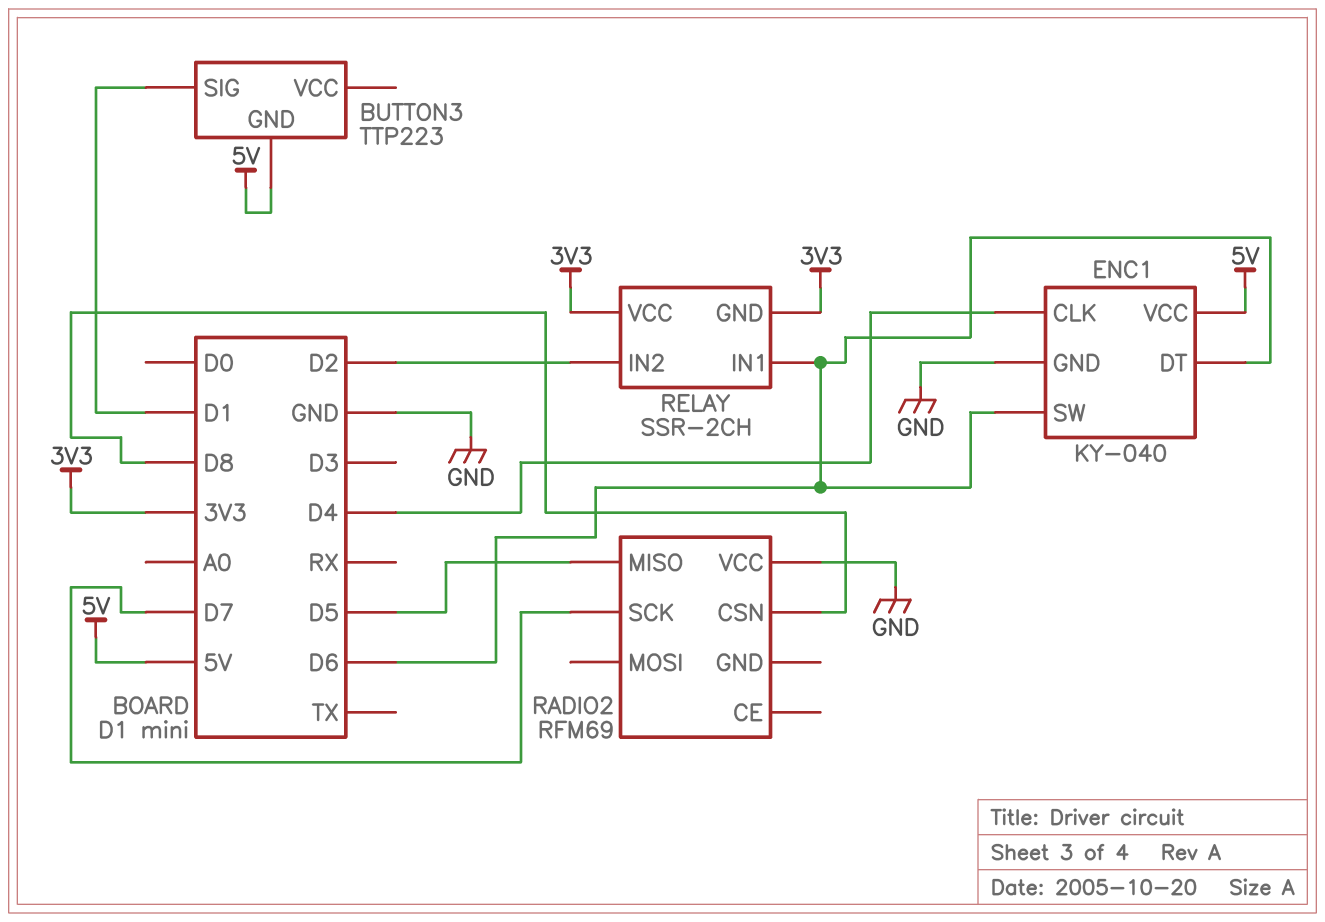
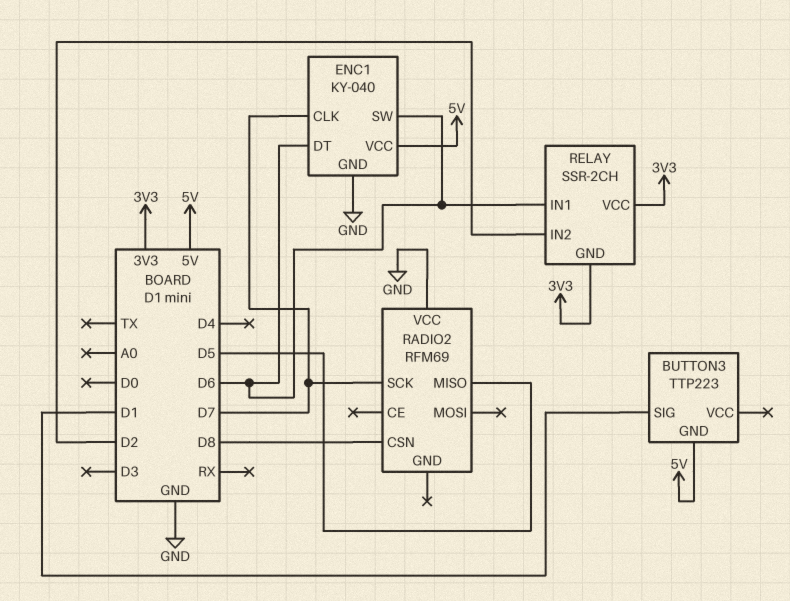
ENC1 pin CLK: D4 -> D7

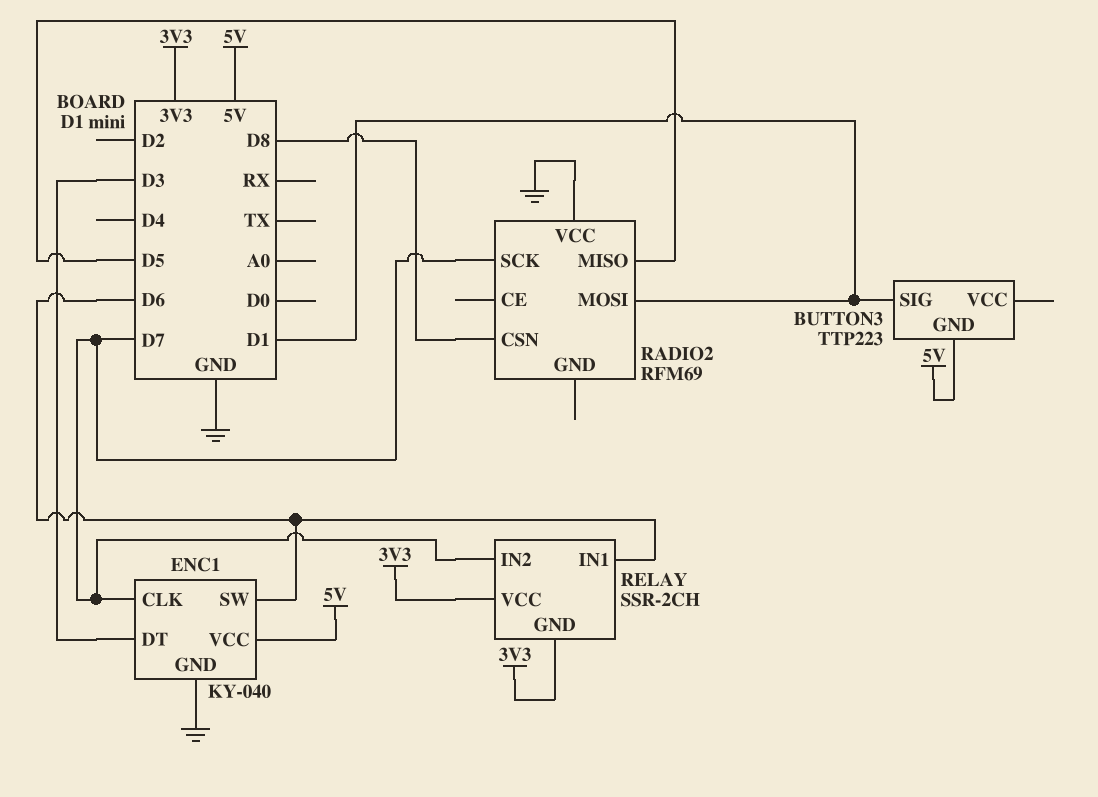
ENC1 pin DT: D6 -> D3
RADIO2 pin MOSI: none -> D1
RELAY pin IN2: D2 -> D7

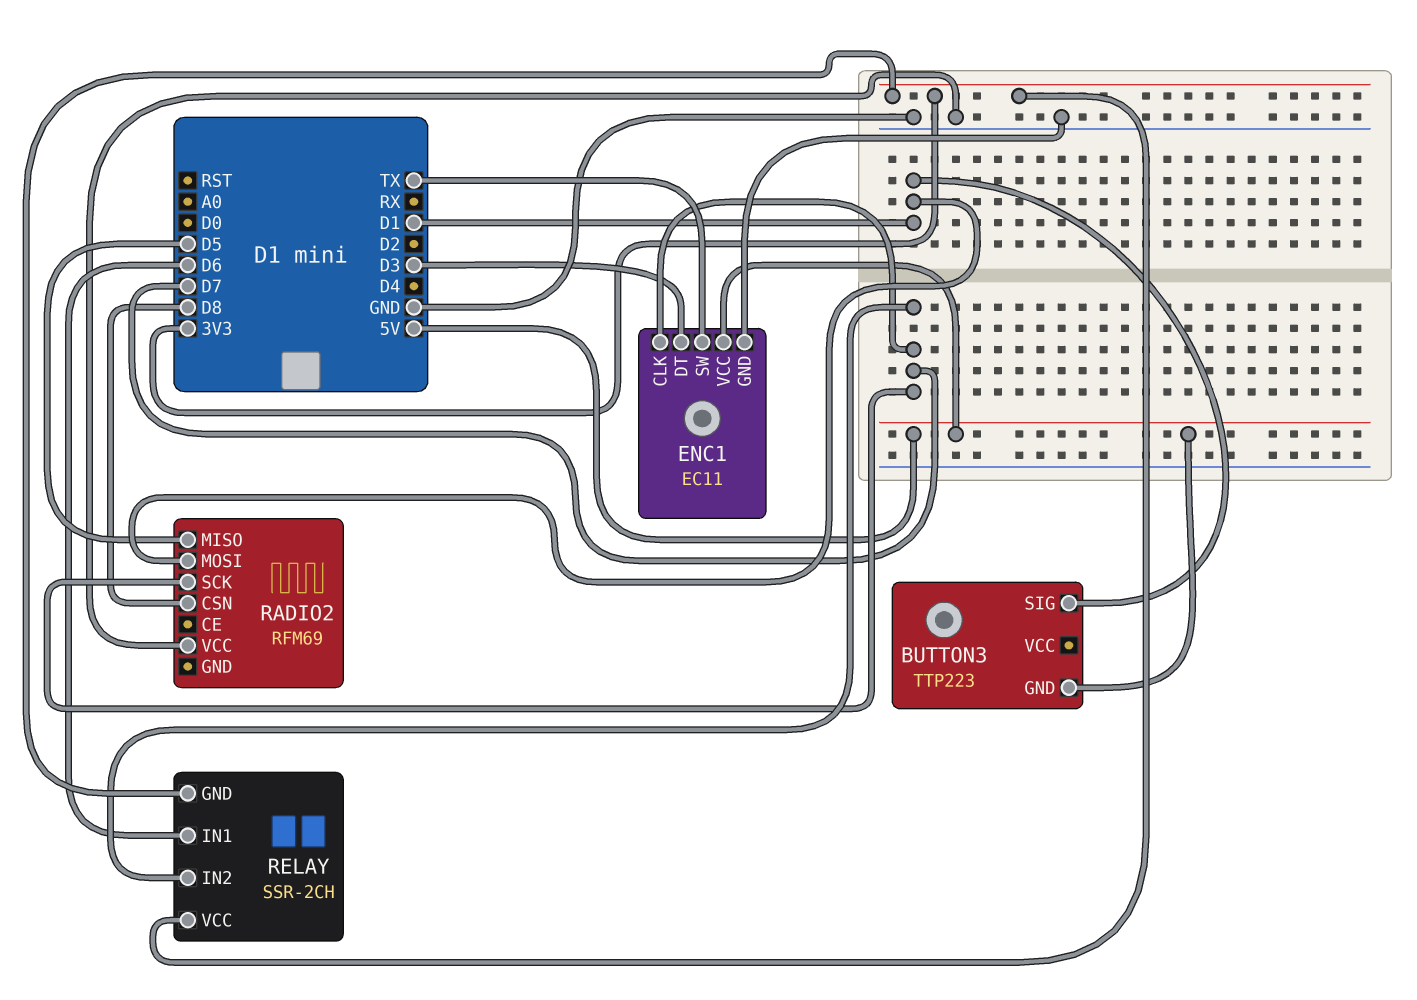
ENC1: KY-040 -> EC11
ENC1 pin SW: D6 -> TX

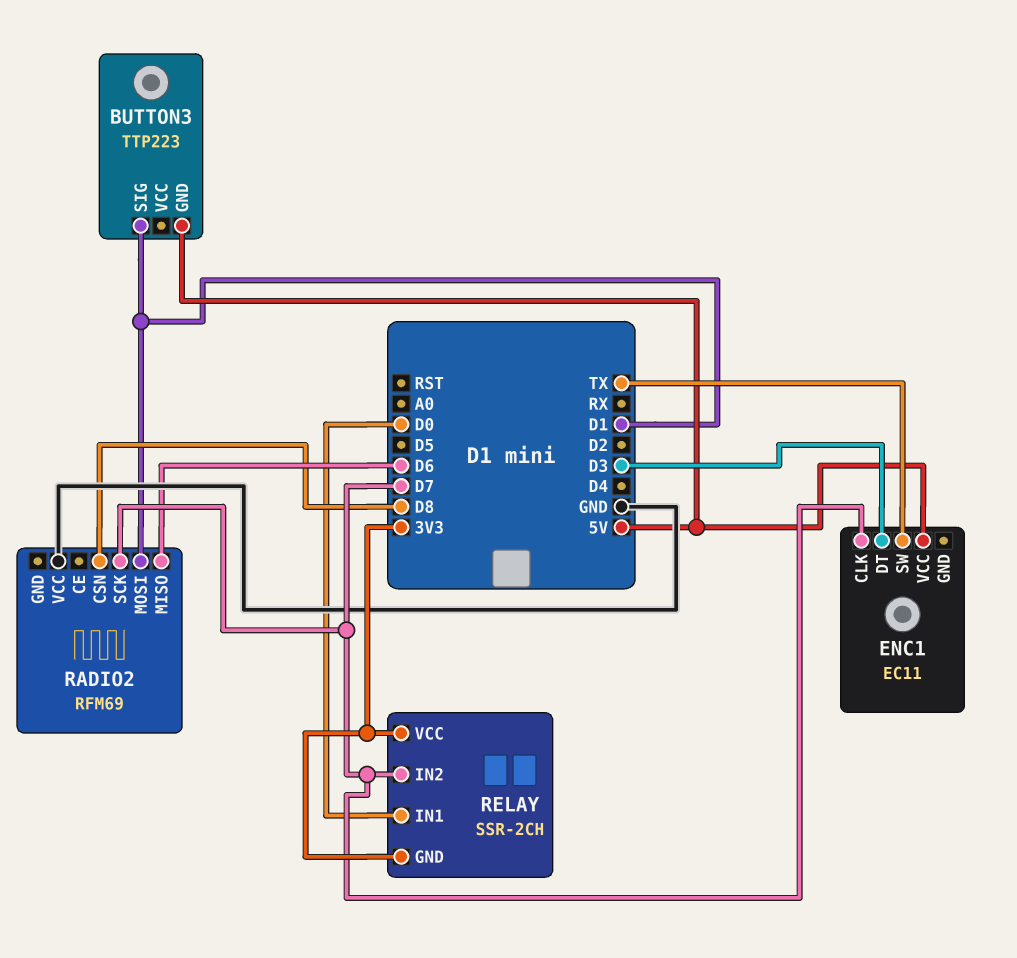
ENC1 pin GND: GND -> none
RADIO2 pin MISO: D5 -> D6
RELAY pin IN1: D6 -> D0

